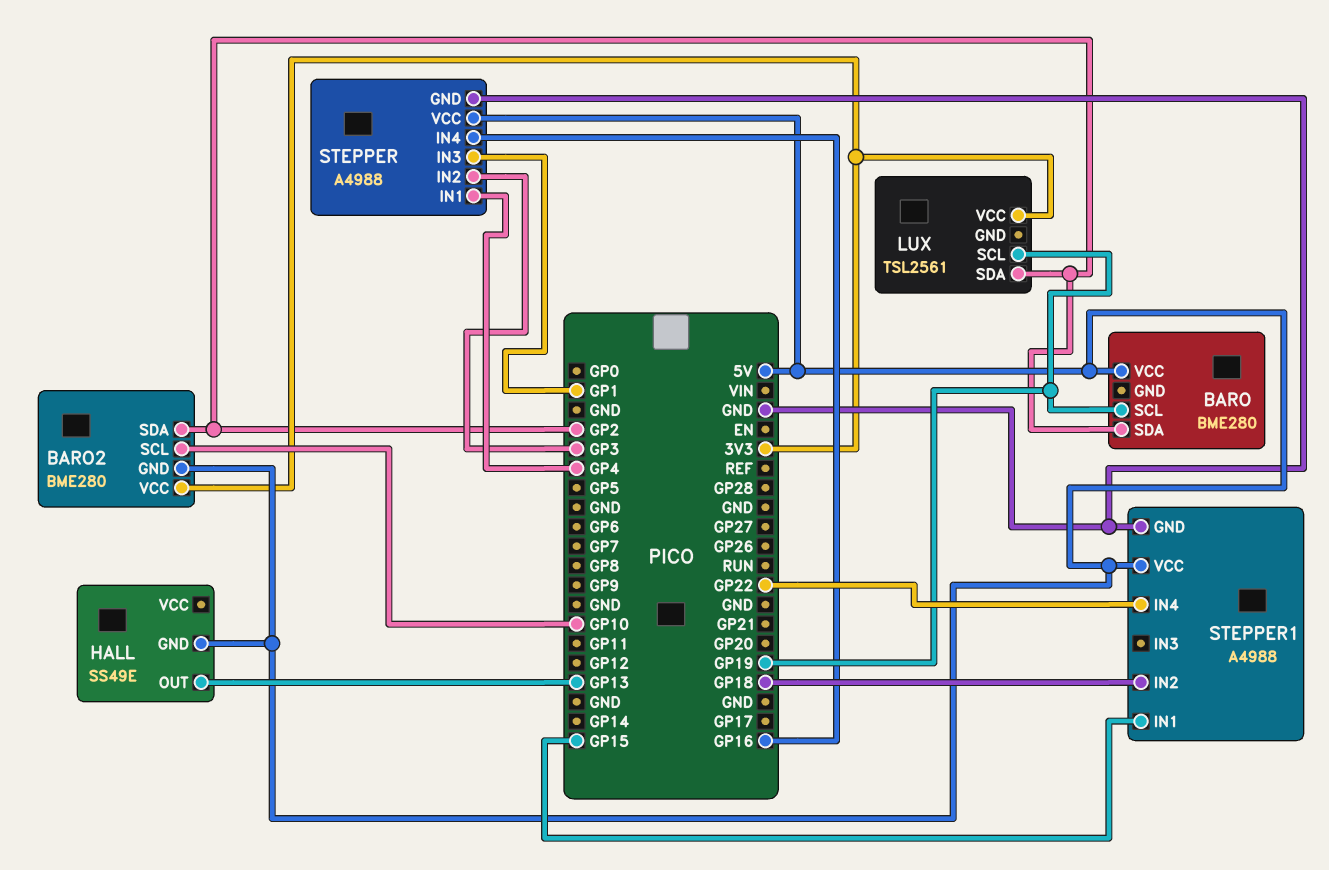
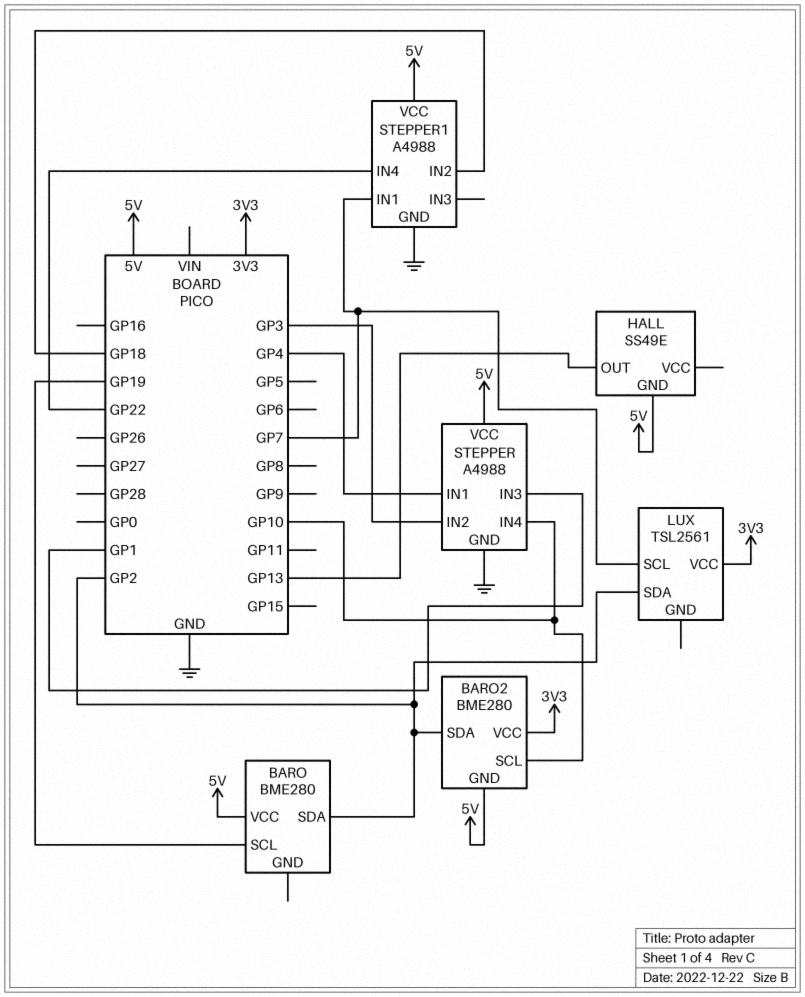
LUX pin SCL: GP19 -> GP7
STEPPER pin IN4: GP16 -> GP10
STEPPER1 pin IN1: GP15 -> GP7

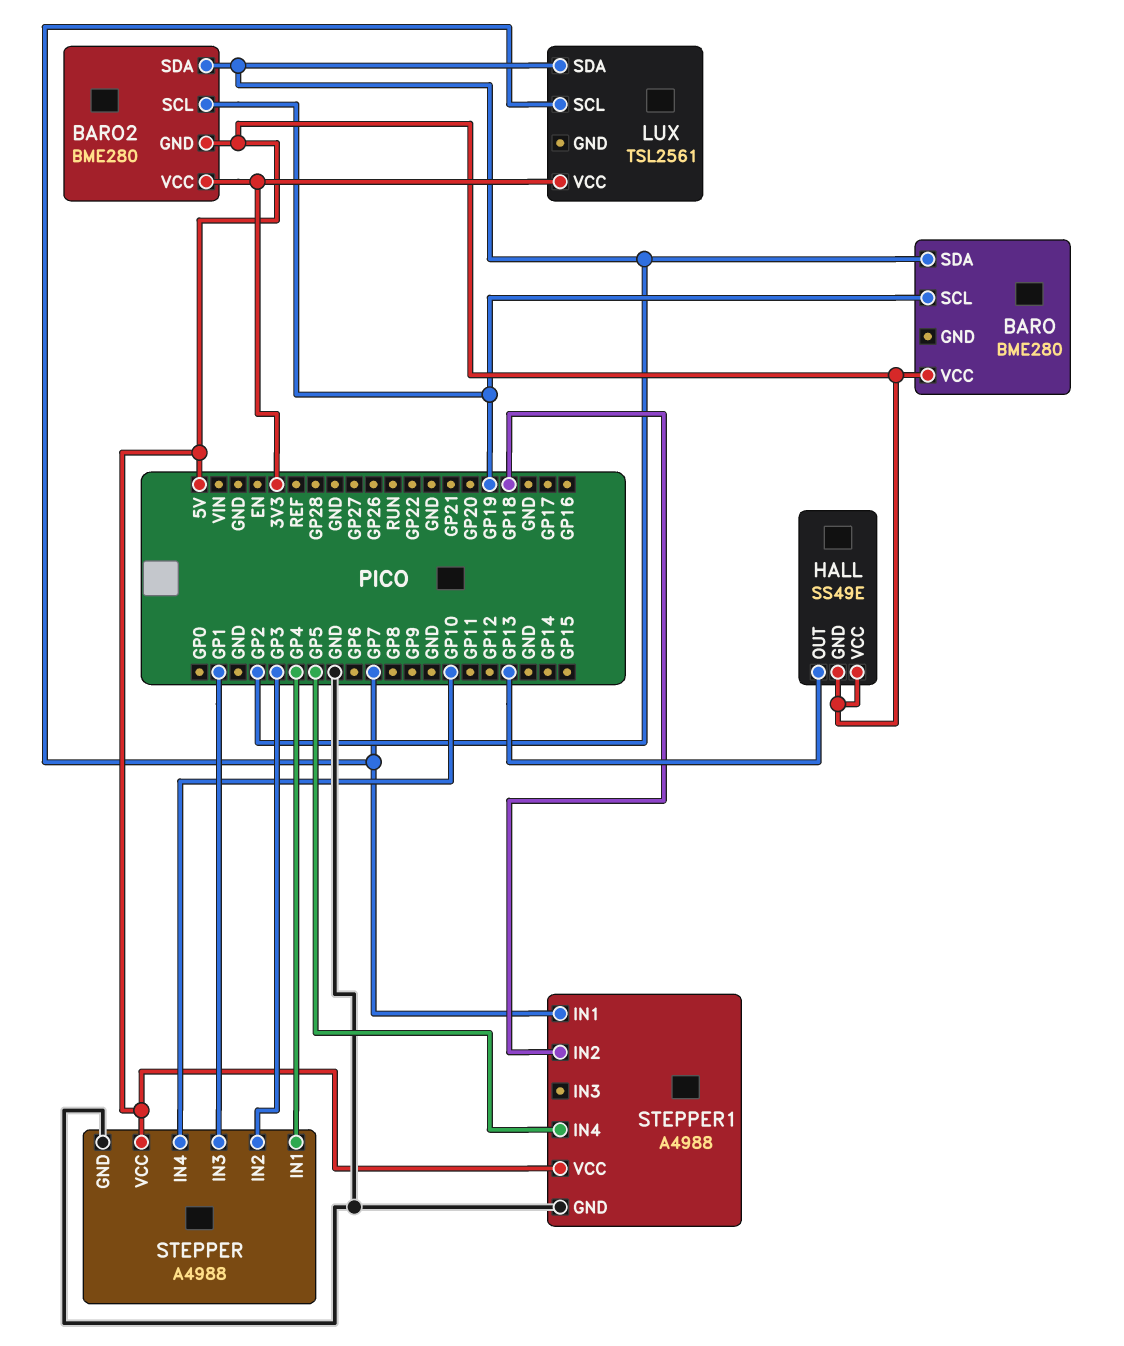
BARO2 pin SCL: GP10 -> GP19
HALL pin VCC: none -> 5V
STEPPER1 pin IN4: GP22 -> GP5

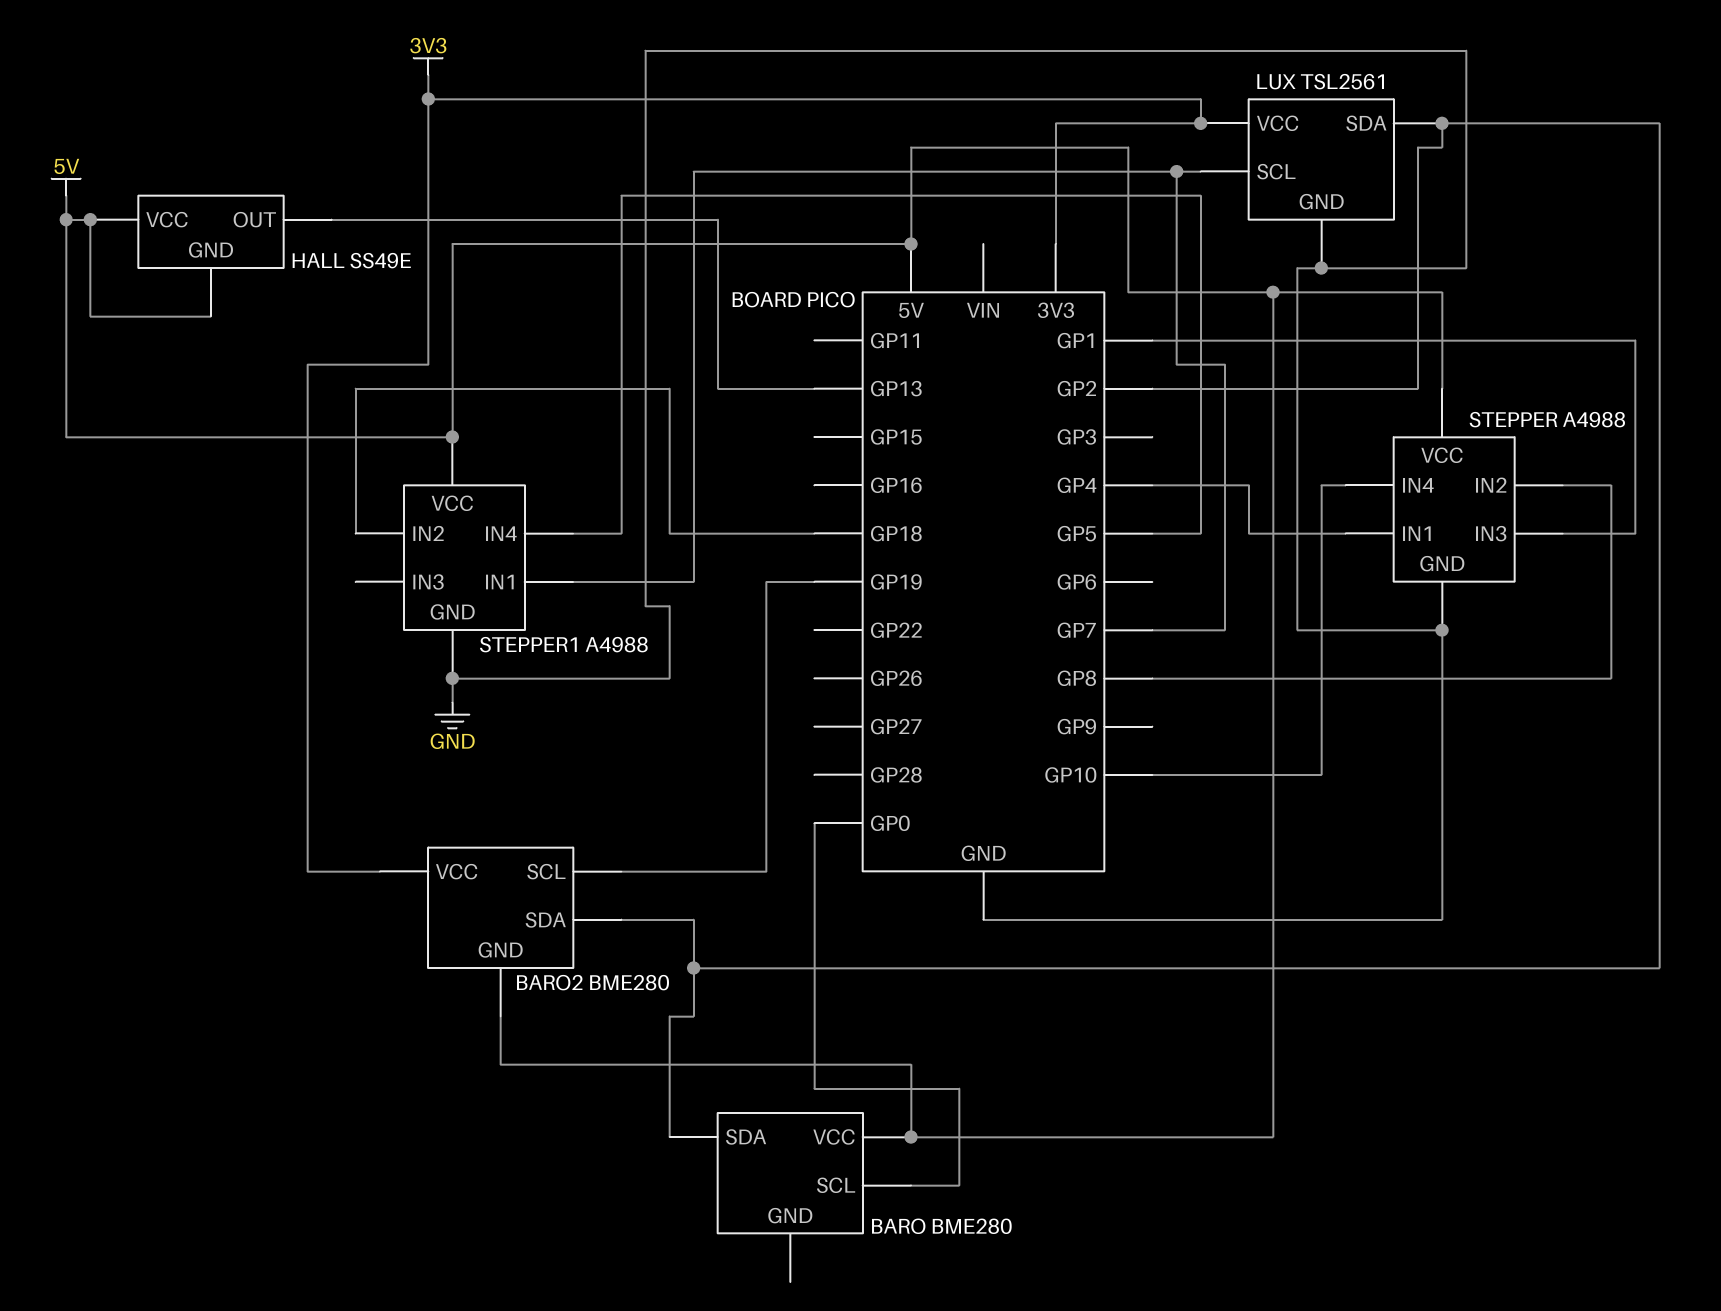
BARO pin SCL: GP19 -> GP0
LUX pin GND: none -> GND
STEPPER pin IN2: GP3 -> GP8

